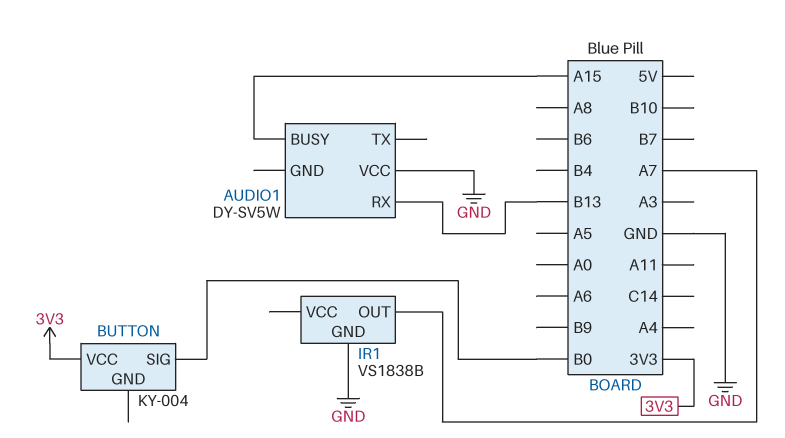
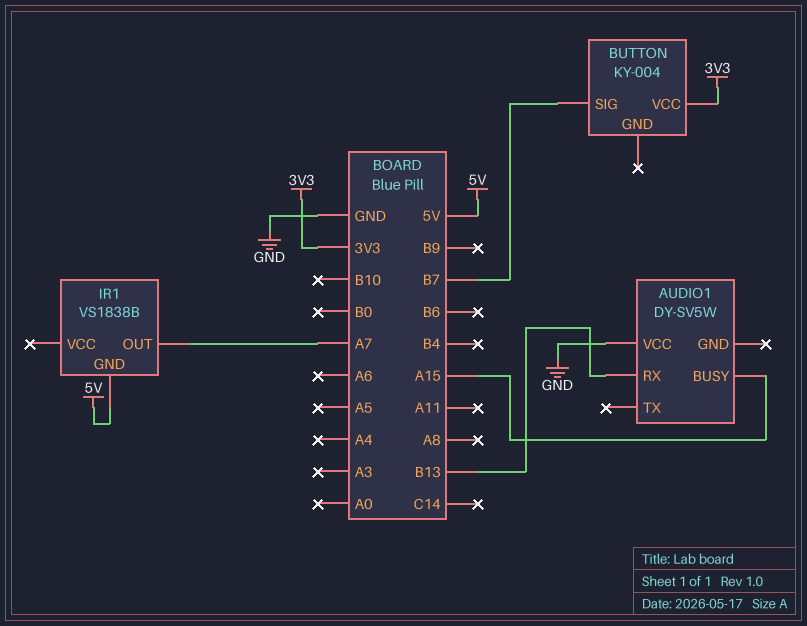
BUTTON pin SIG: B0 -> B7
IR1 pin GND: GND -> 5V

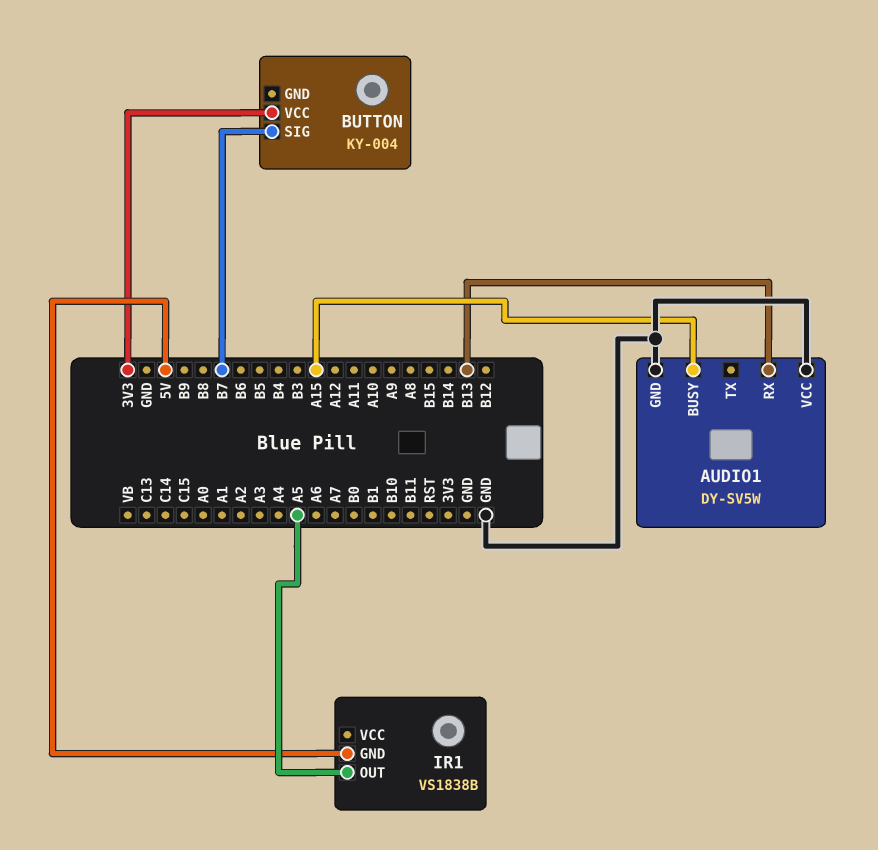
AUDIO1 pin GND: none -> GND
IR1 pin OUT: A7 -> A5

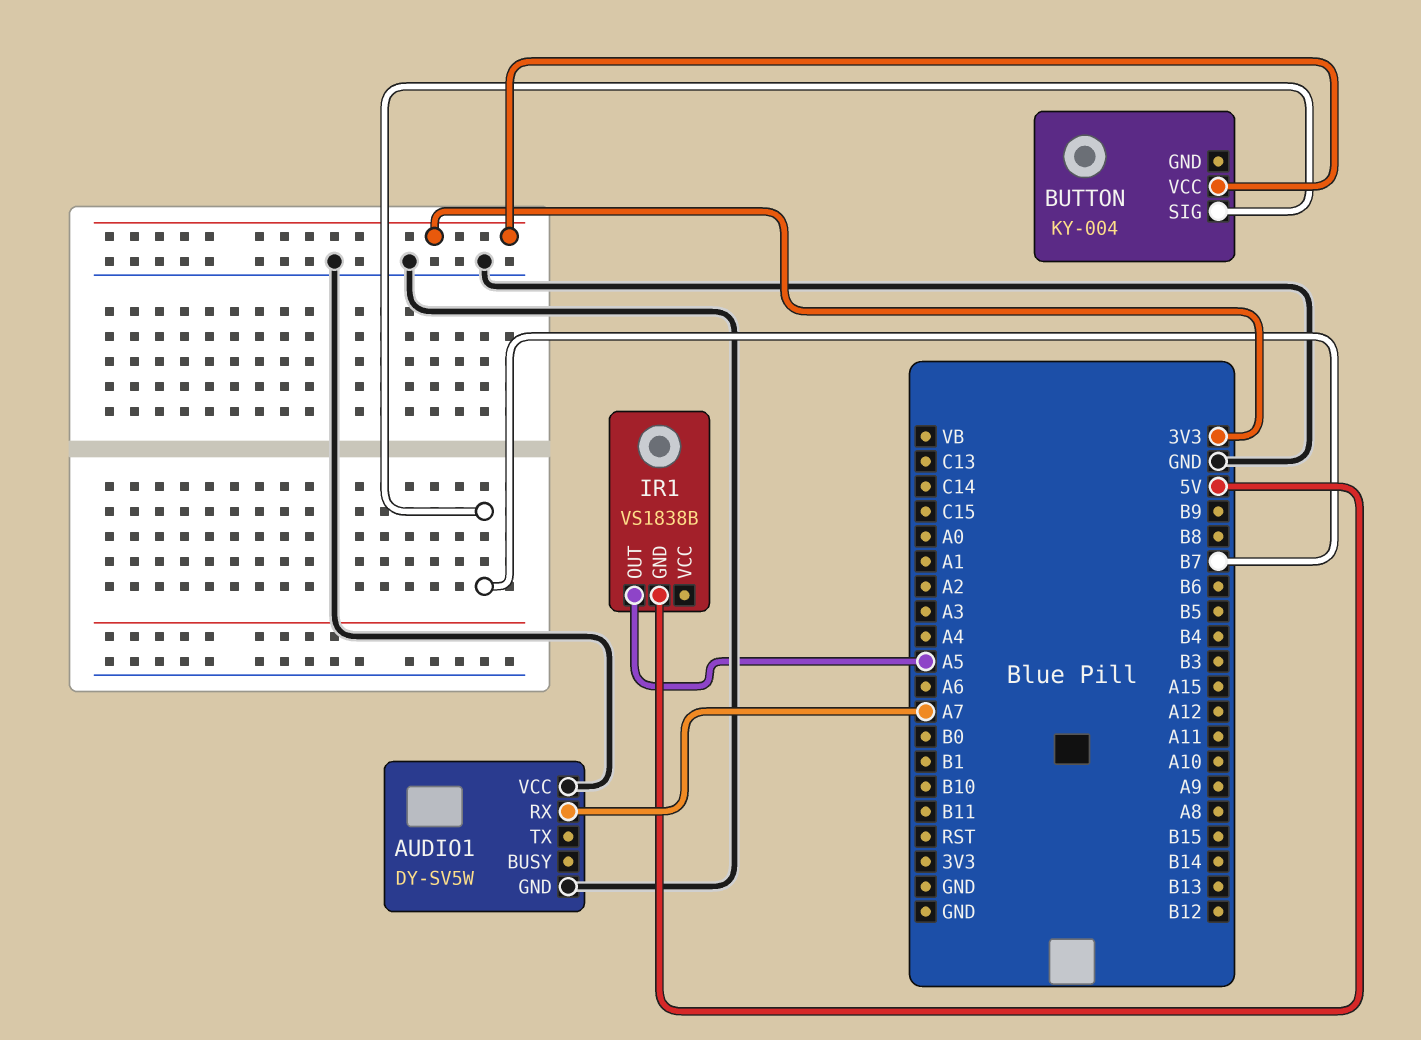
AUDIO1 pin BUSY: A15 -> none
AUDIO1 pin RX: B13 -> A7

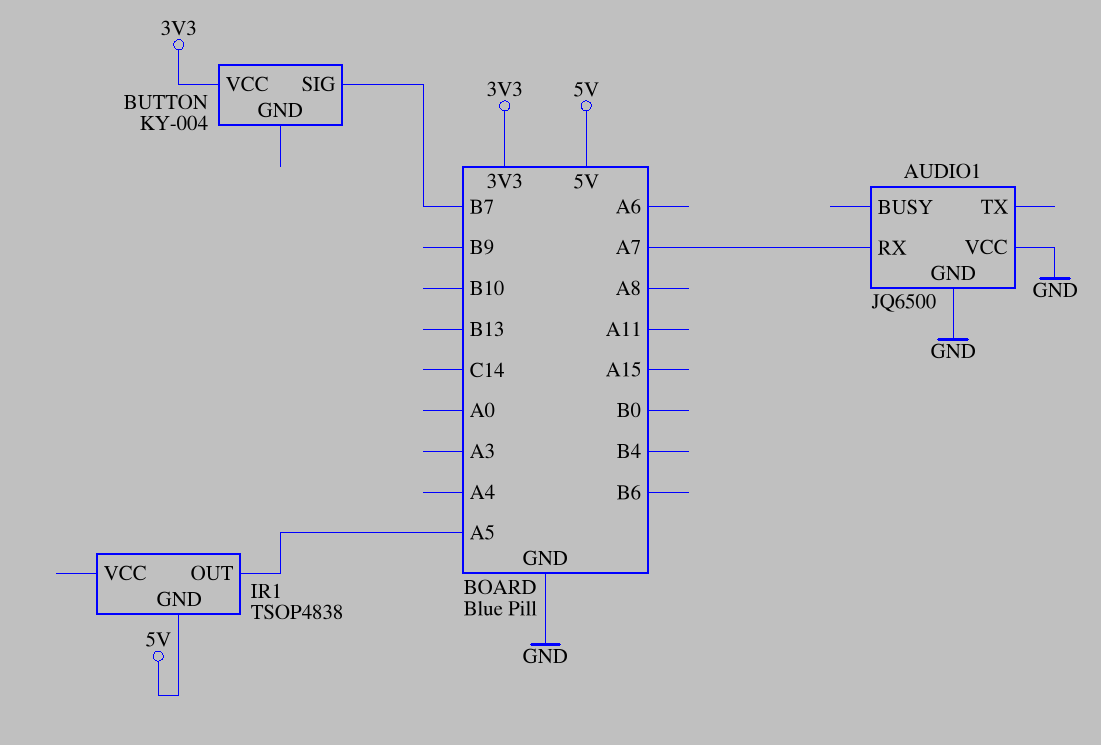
AUDIO1: DY-SV5W -> JQ6500
IR1: VS1838B -> TSOP4838

